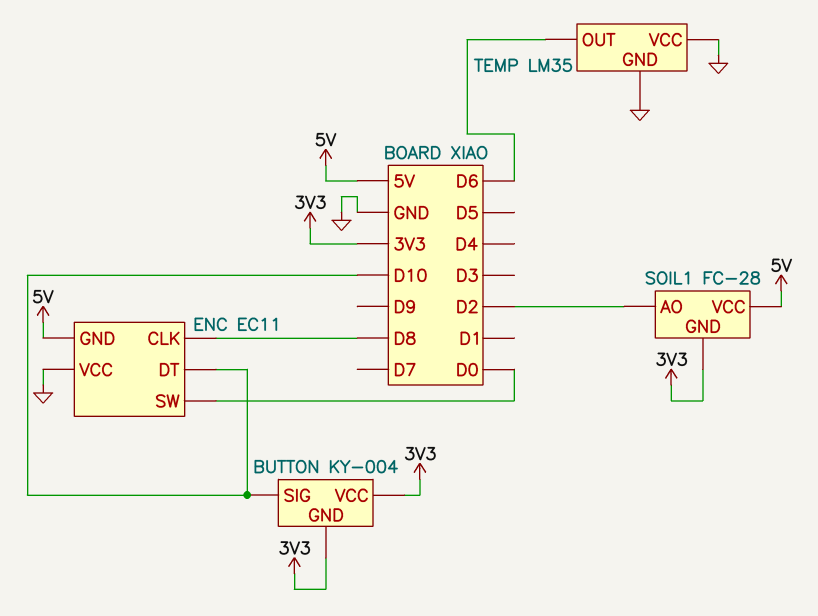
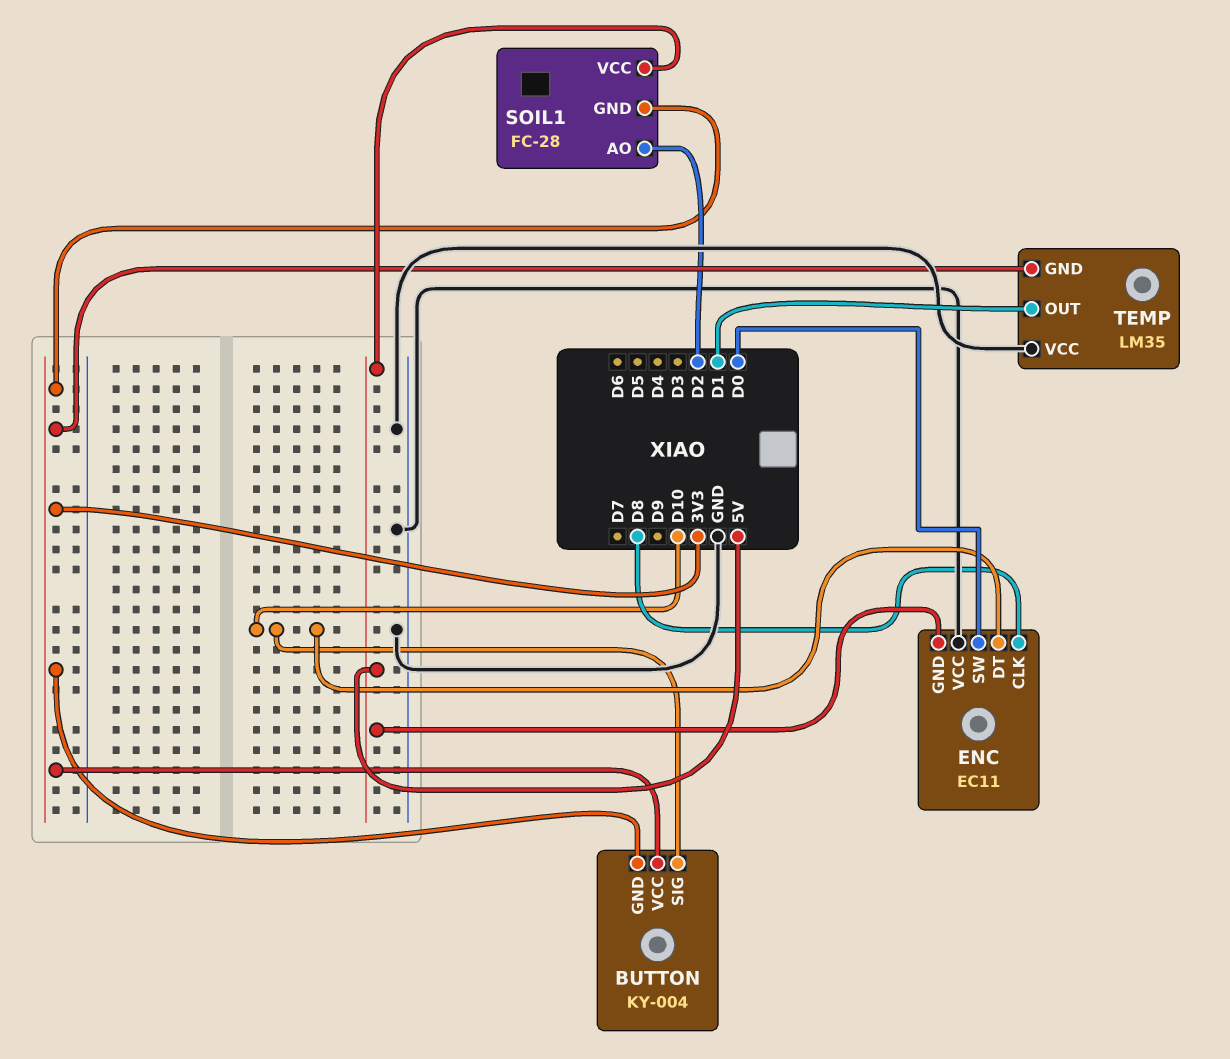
TEMP pin GND: GND -> 3V3
TEMP pin OUT: D6 -> D1

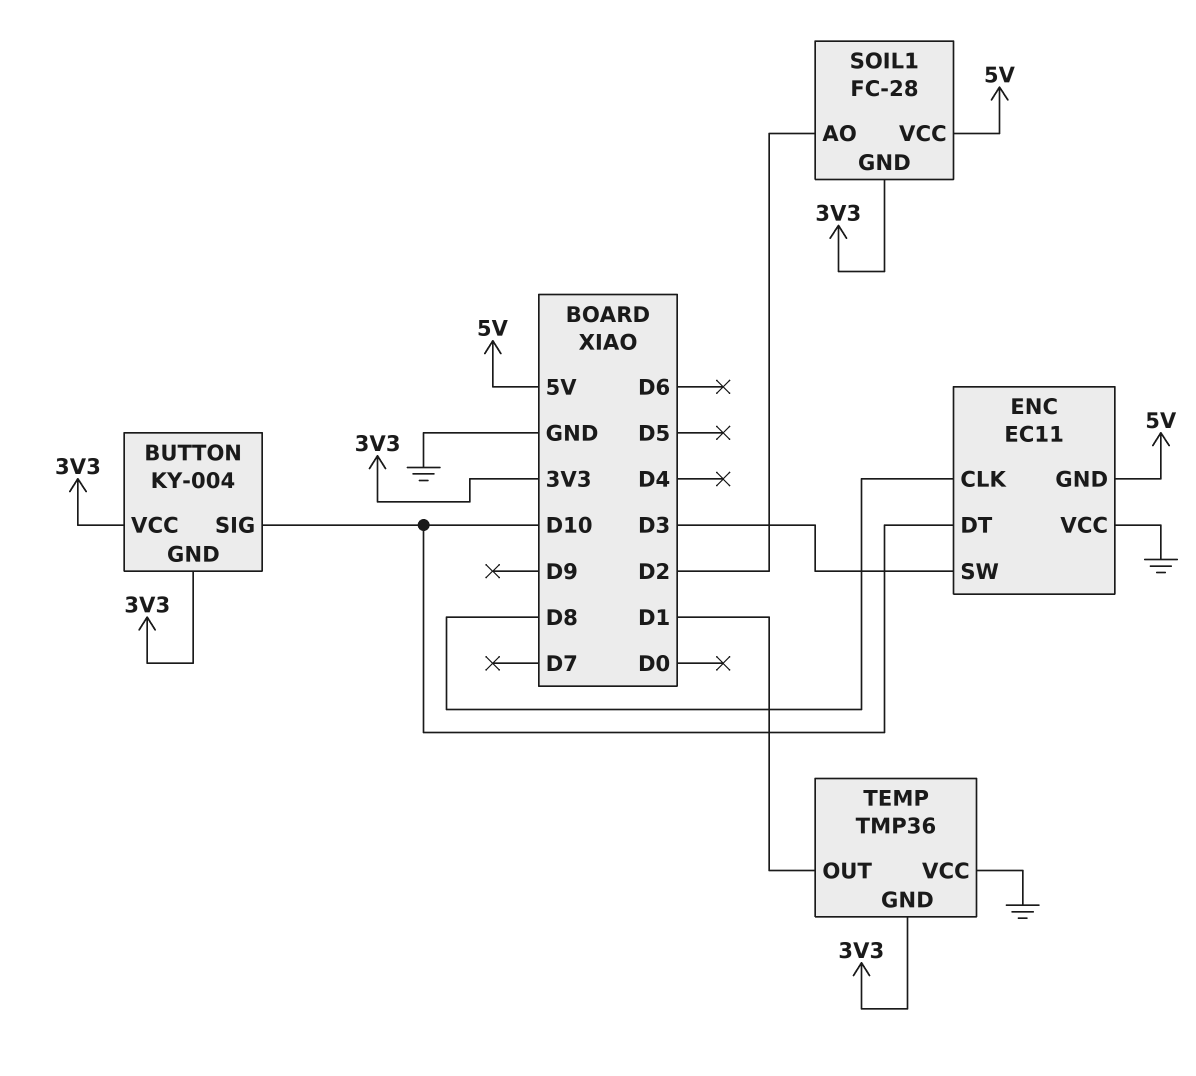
ENC pin SW: D0 -> D3
TEMP: LM35 -> TMP36

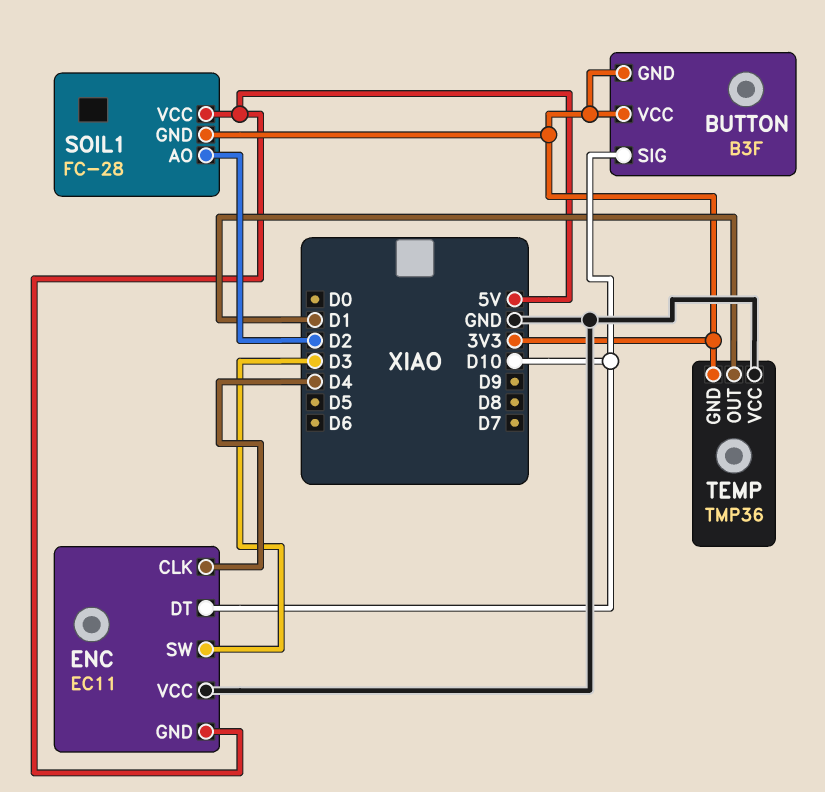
BUTTON: KY-004 -> B3F
ENC pin CLK: D8 -> D4

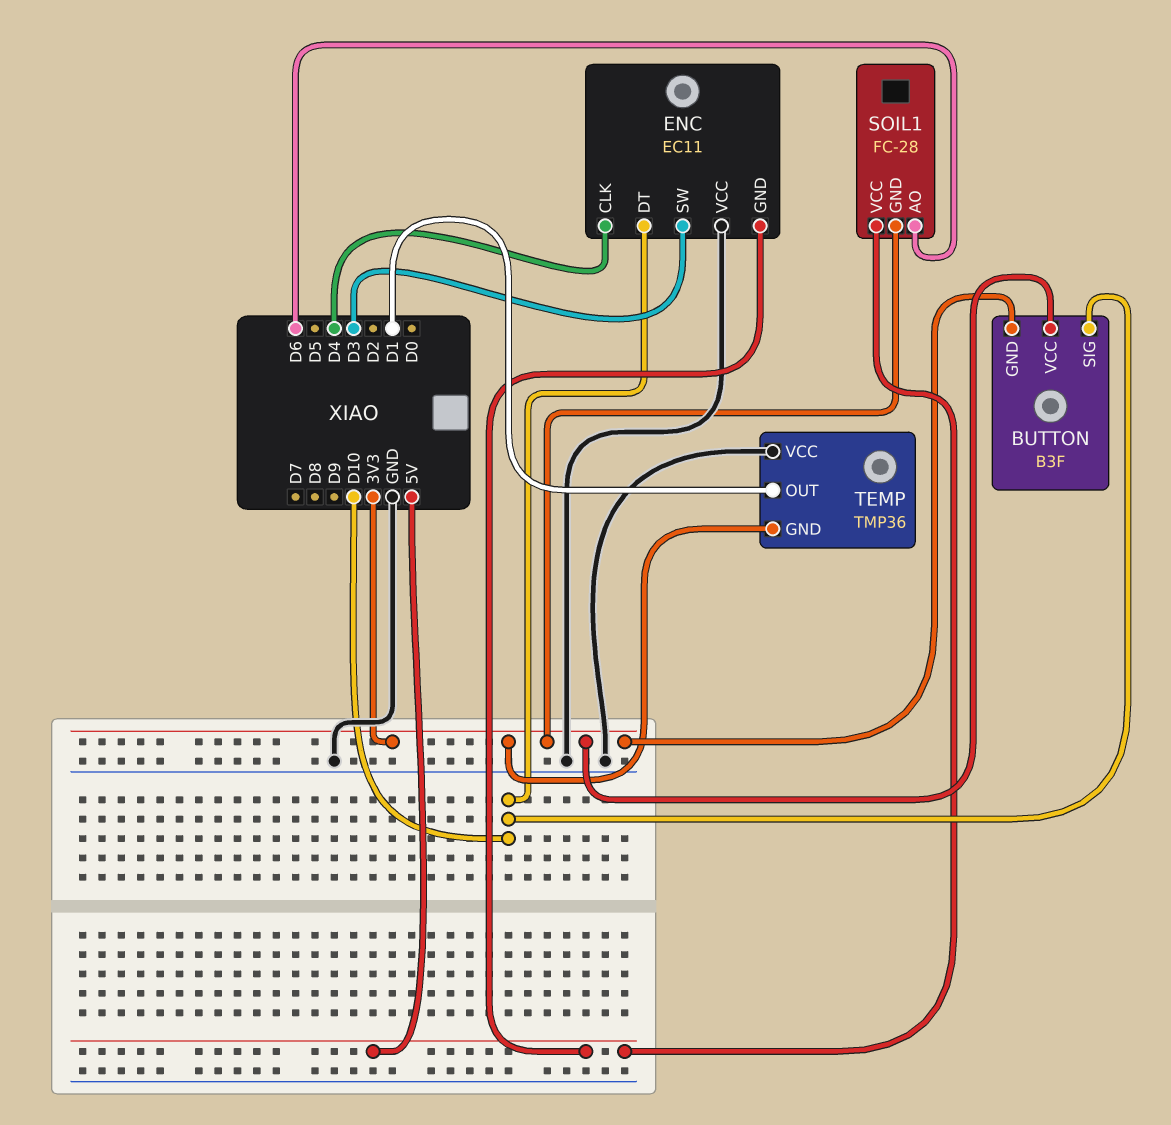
SOIL1 pin AO: D2 -> D6

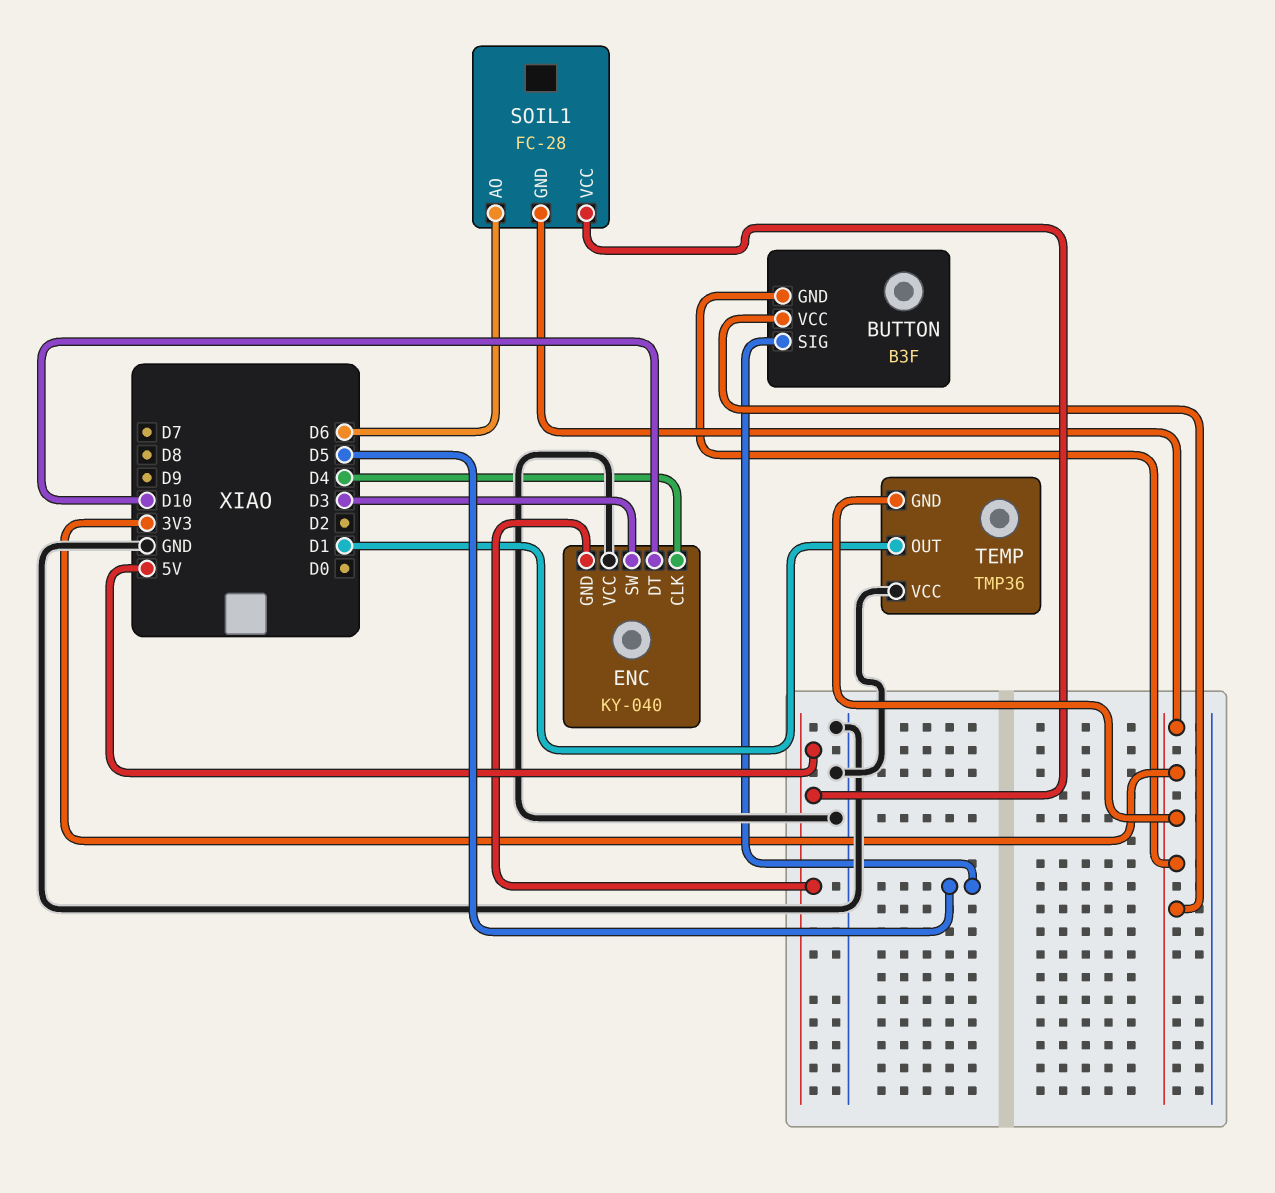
BUTTON pin SIG: D10 -> D5
ENC: EC11 -> KY-040

